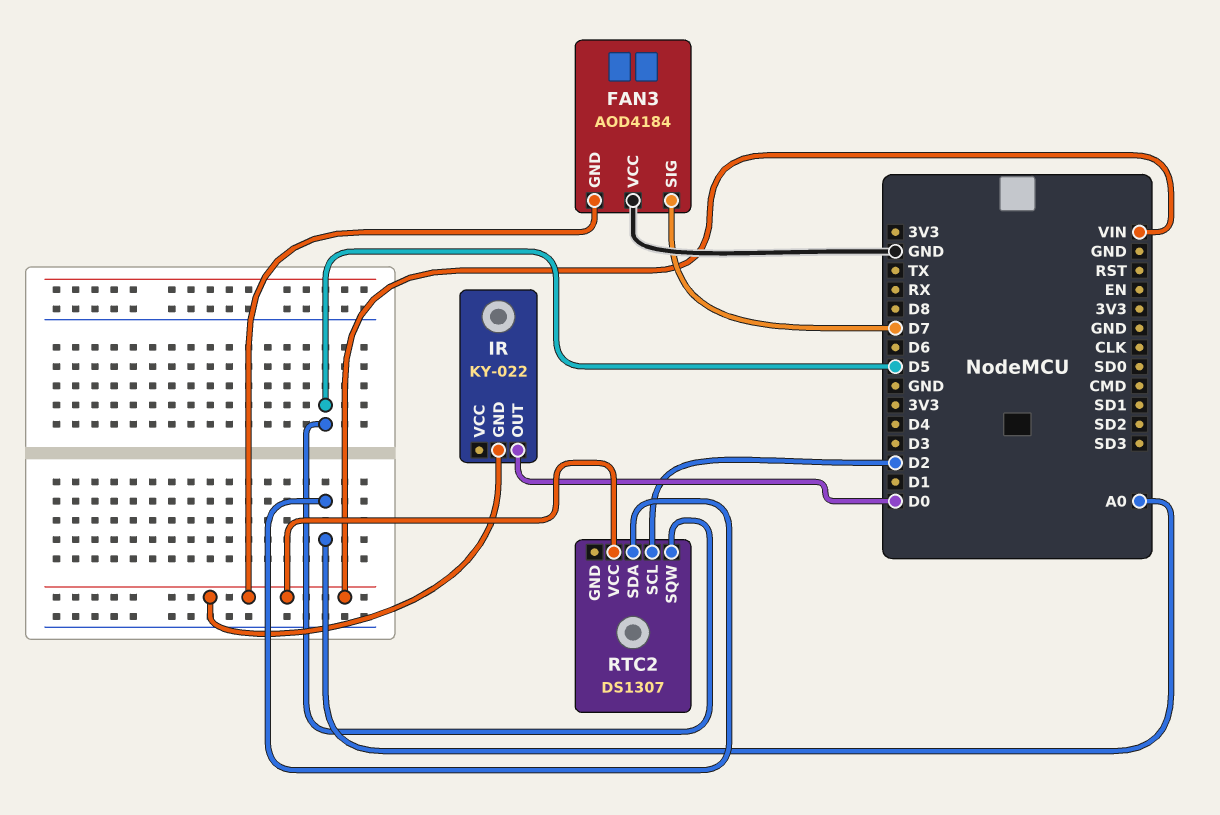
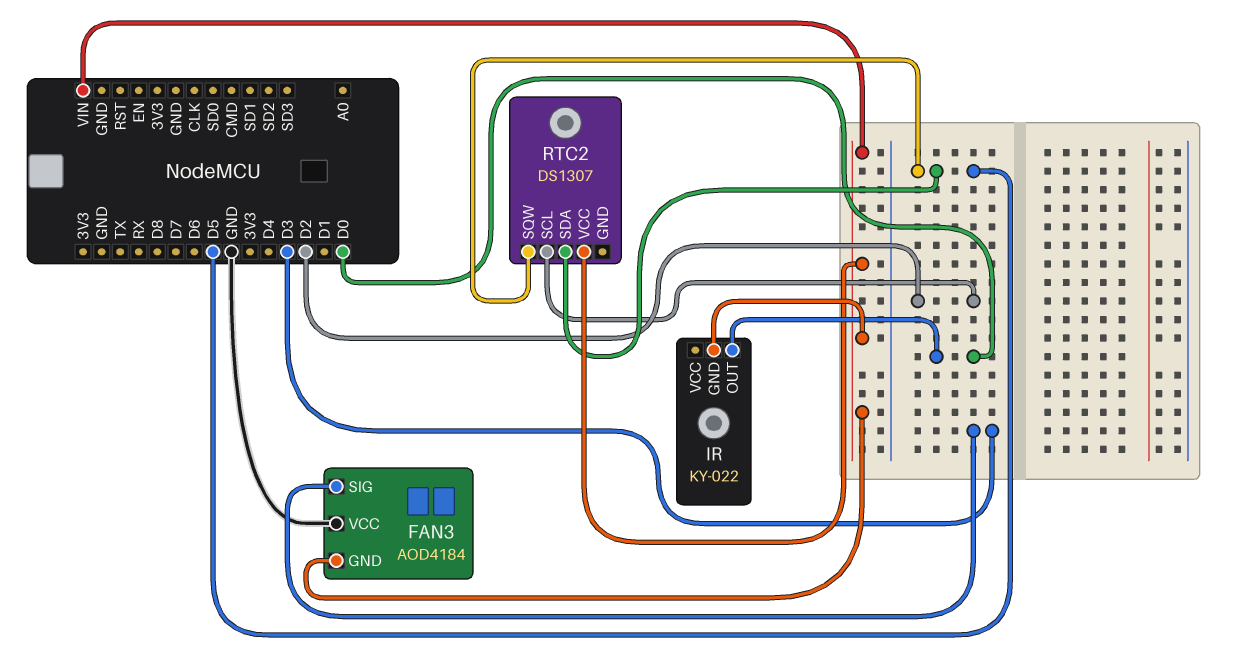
FAN3 pin SIG: D7 -> D3
RTC2 pin SDA: A0 -> D5

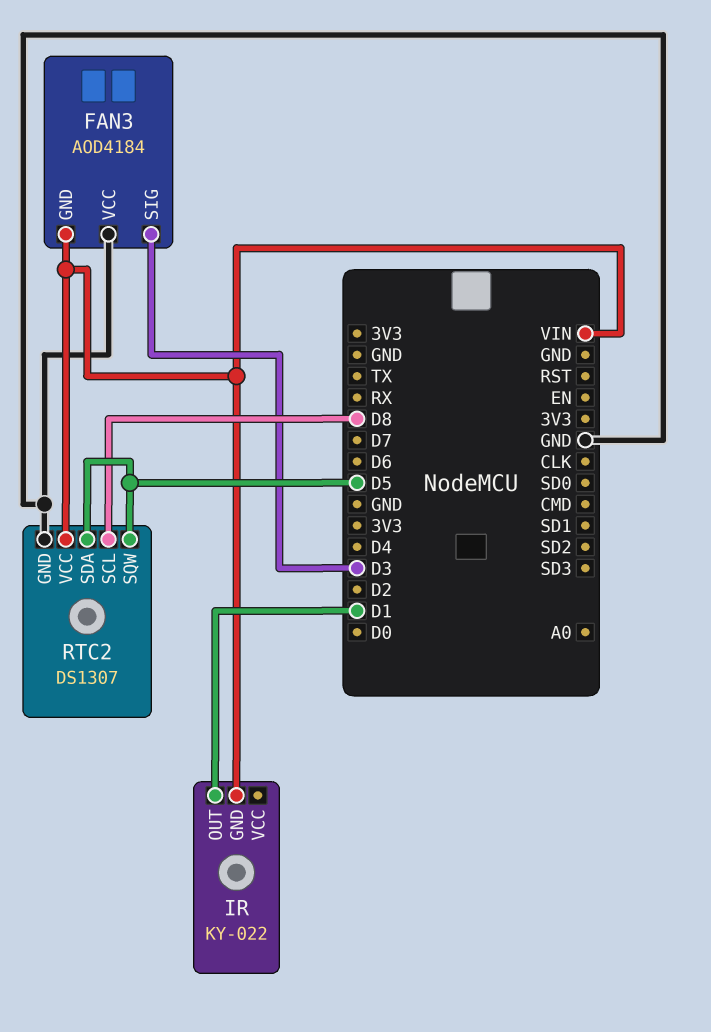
IR pin OUT: D0 -> D1
RTC2 pin GND: none -> GND
RTC2 pin SCL: D2 -> D8

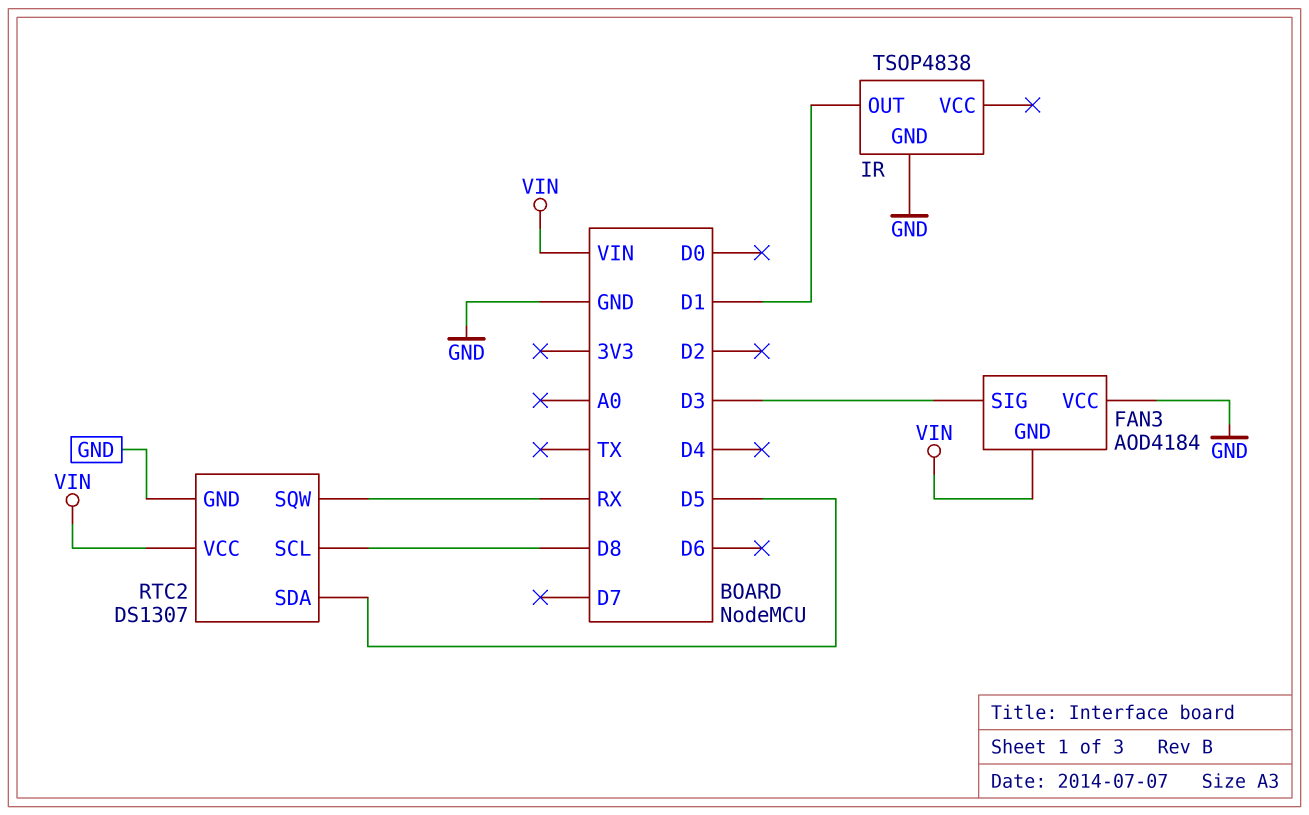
IR: KY-022 -> TSOP4838
IR pin GND: VIN -> GND
RTC2 pin SQW: D5 -> RX

